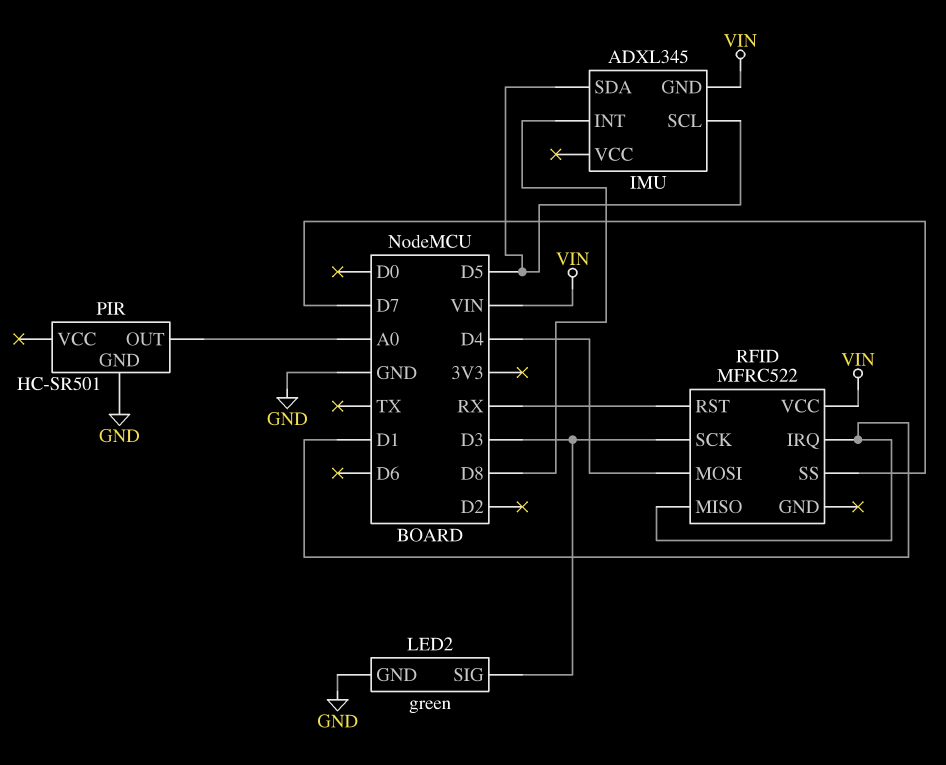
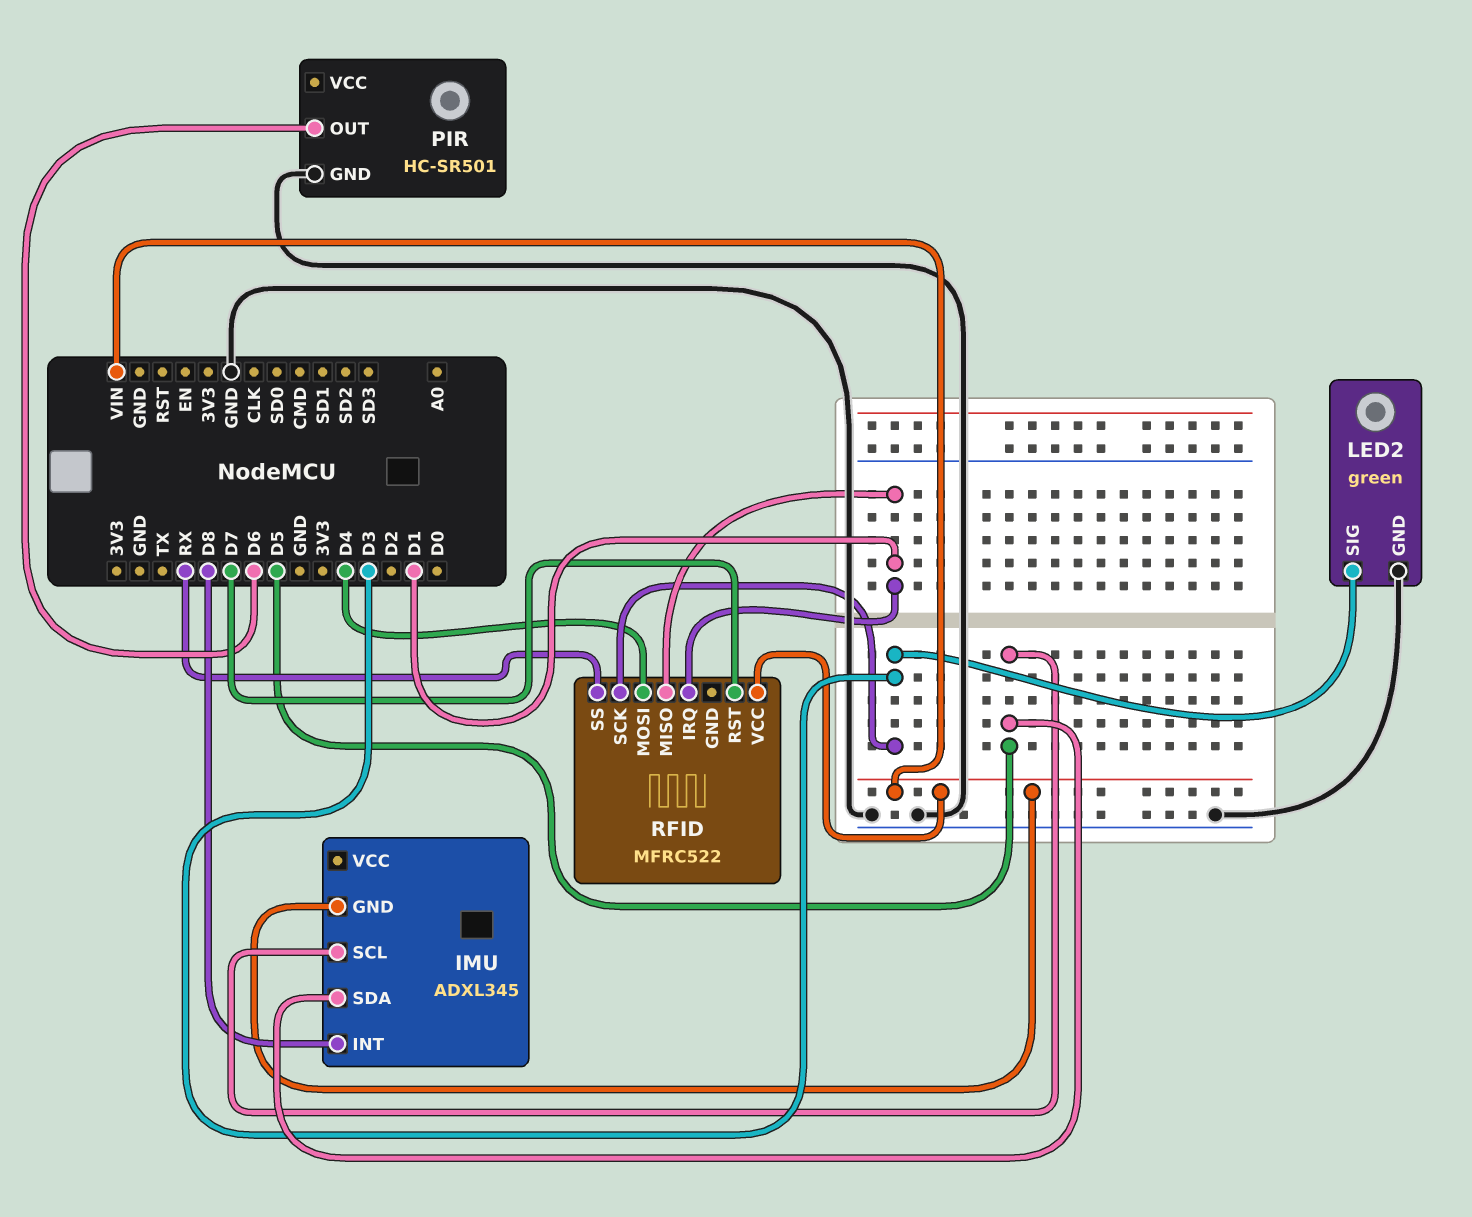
PIR pin OUT: A0 -> D6
RFID pin RST: RX -> D7
RFID pin SS: D7 -> RX

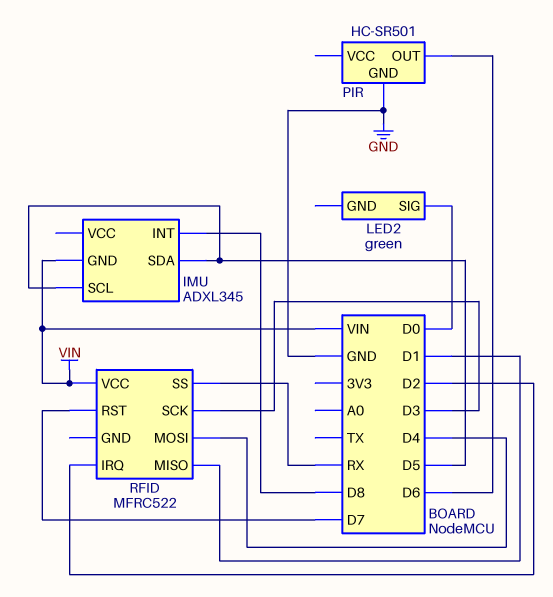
LED2 pin GND: GND -> none
LED2 pin SIG: D3 -> D0
RFID pin IRQ: D1 -> D2

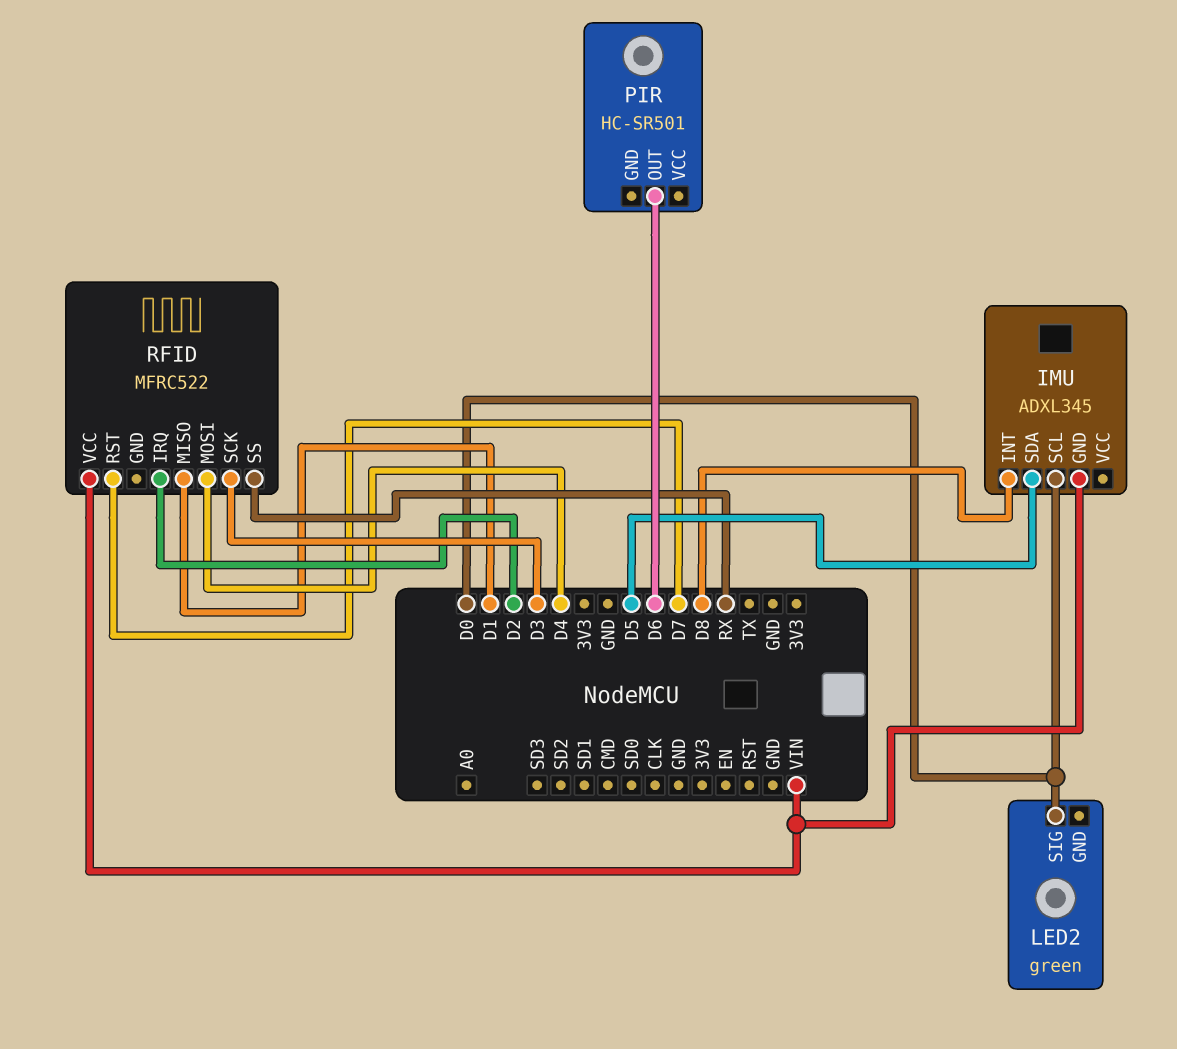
IMU pin SCL: D5 -> D0
PIR pin GND: GND -> none

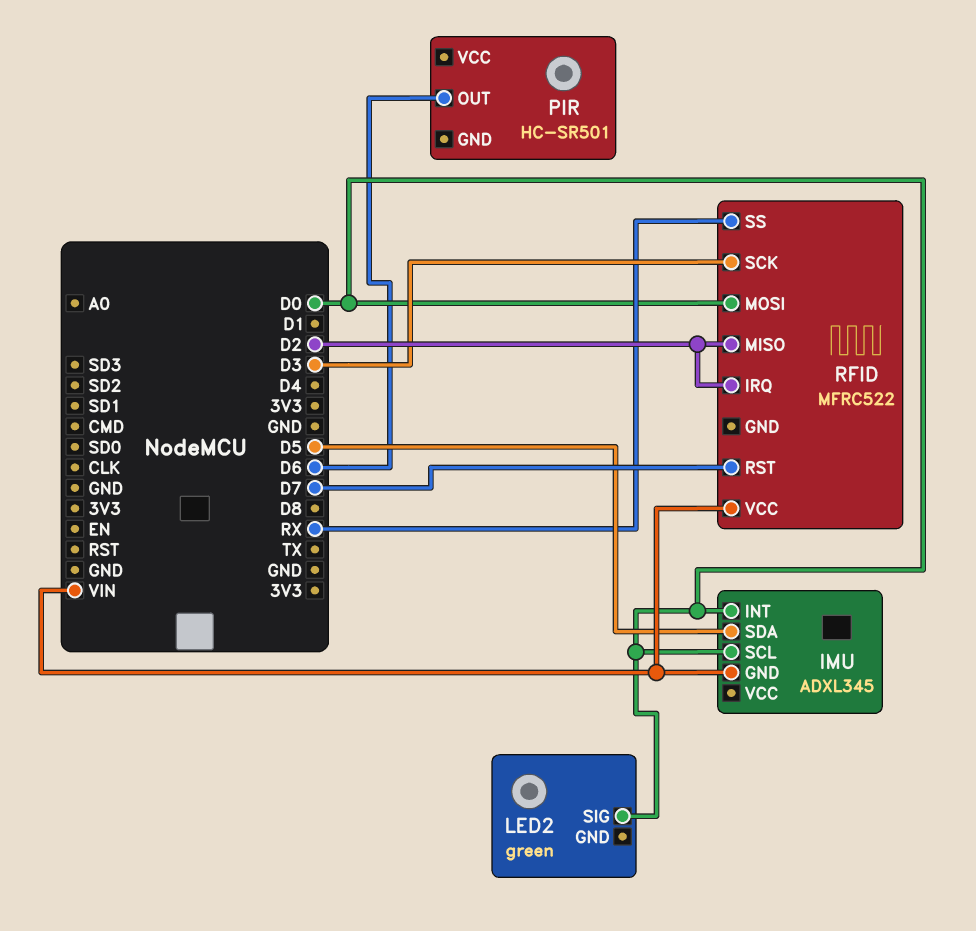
IMU pin INT: D8 -> D0
RFID pin MISO: D1 -> D2
RFID pin MOSI: D4 -> D0

